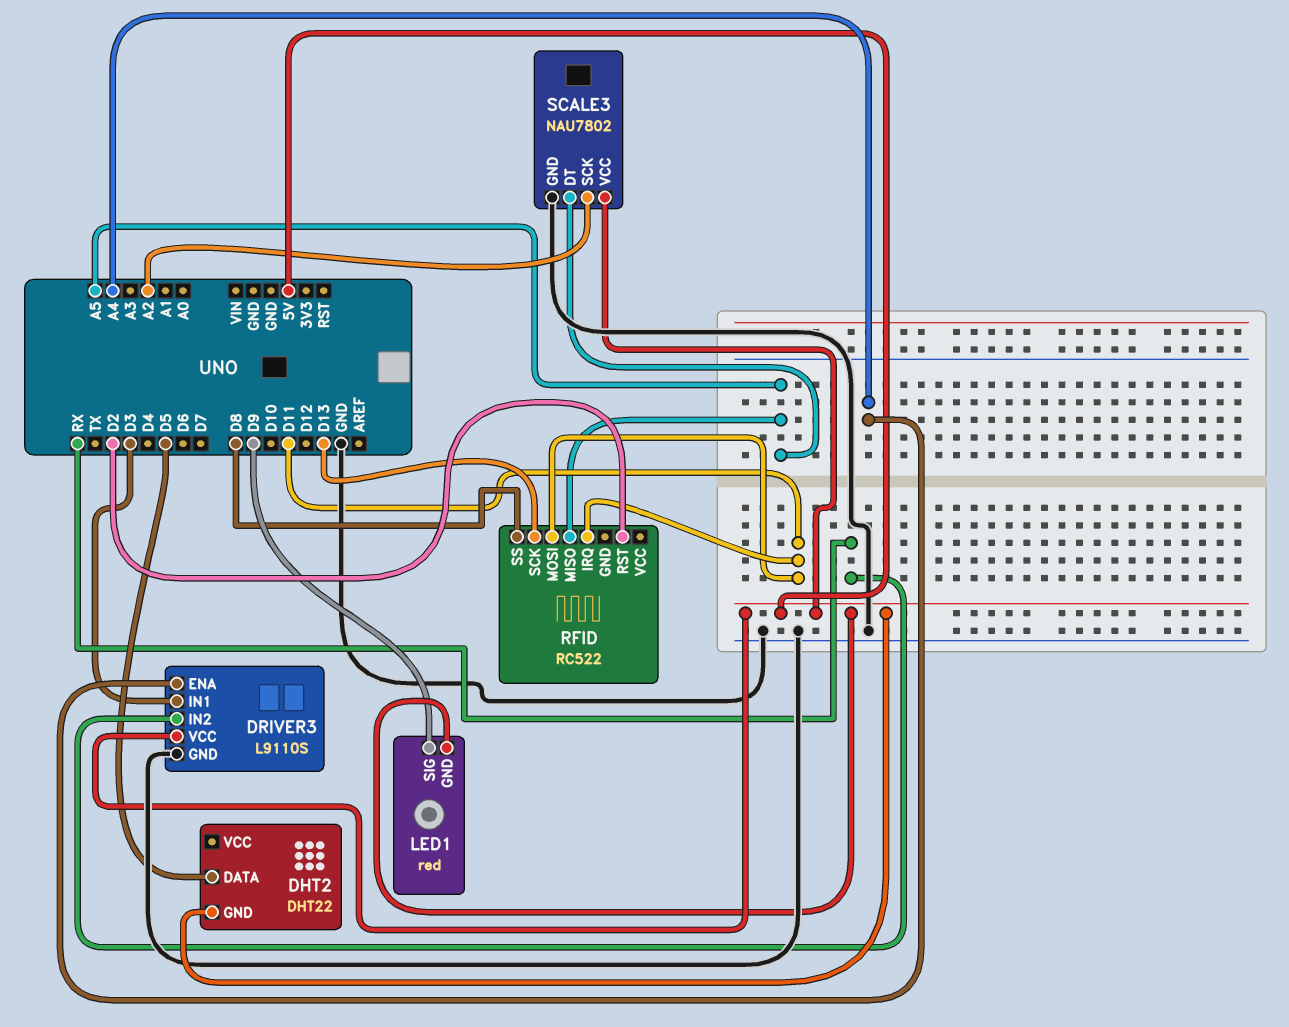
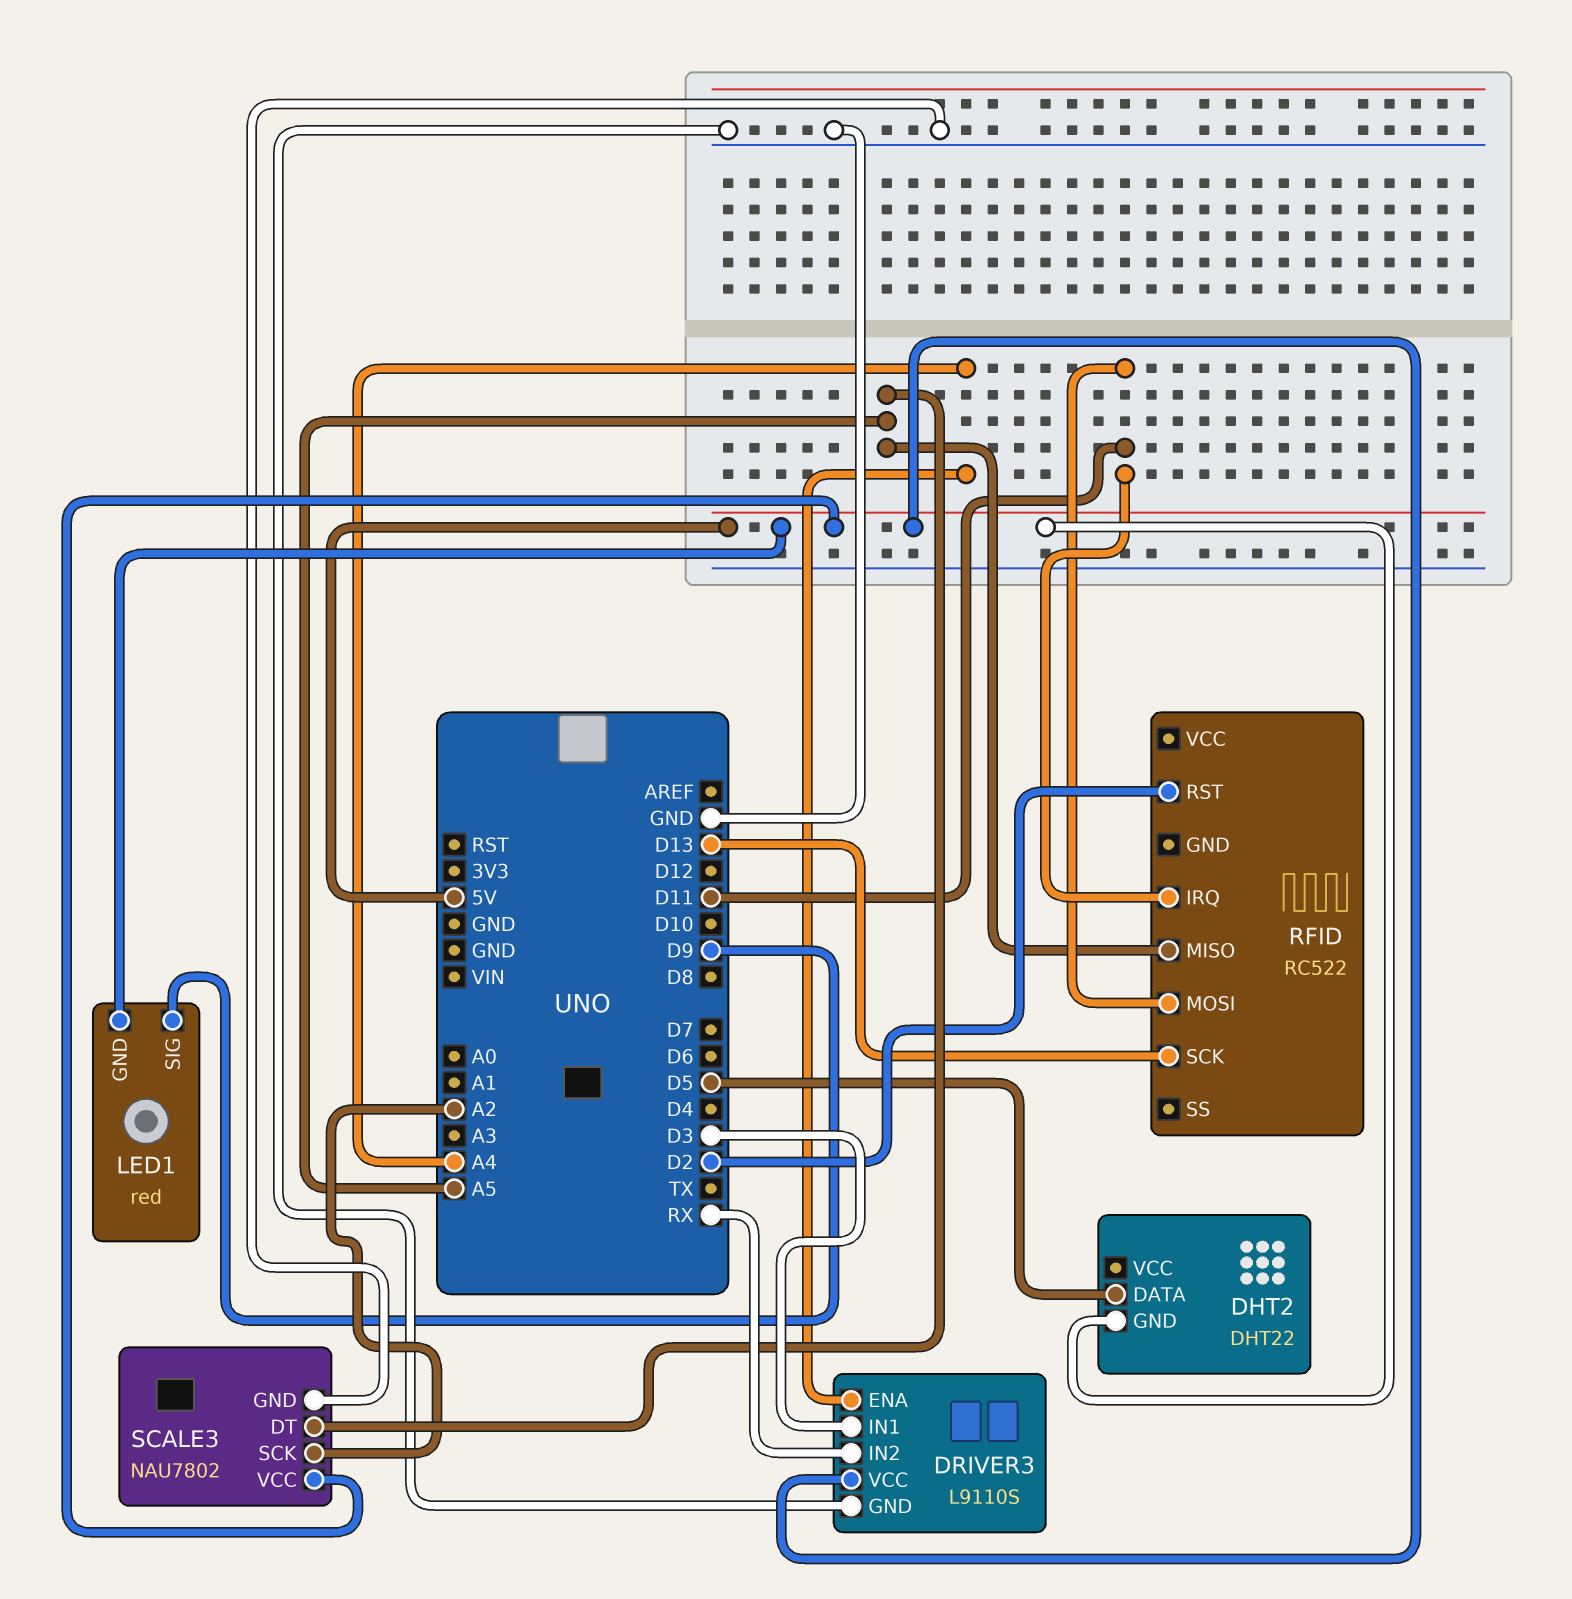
RFID pin SS: D8 -> none

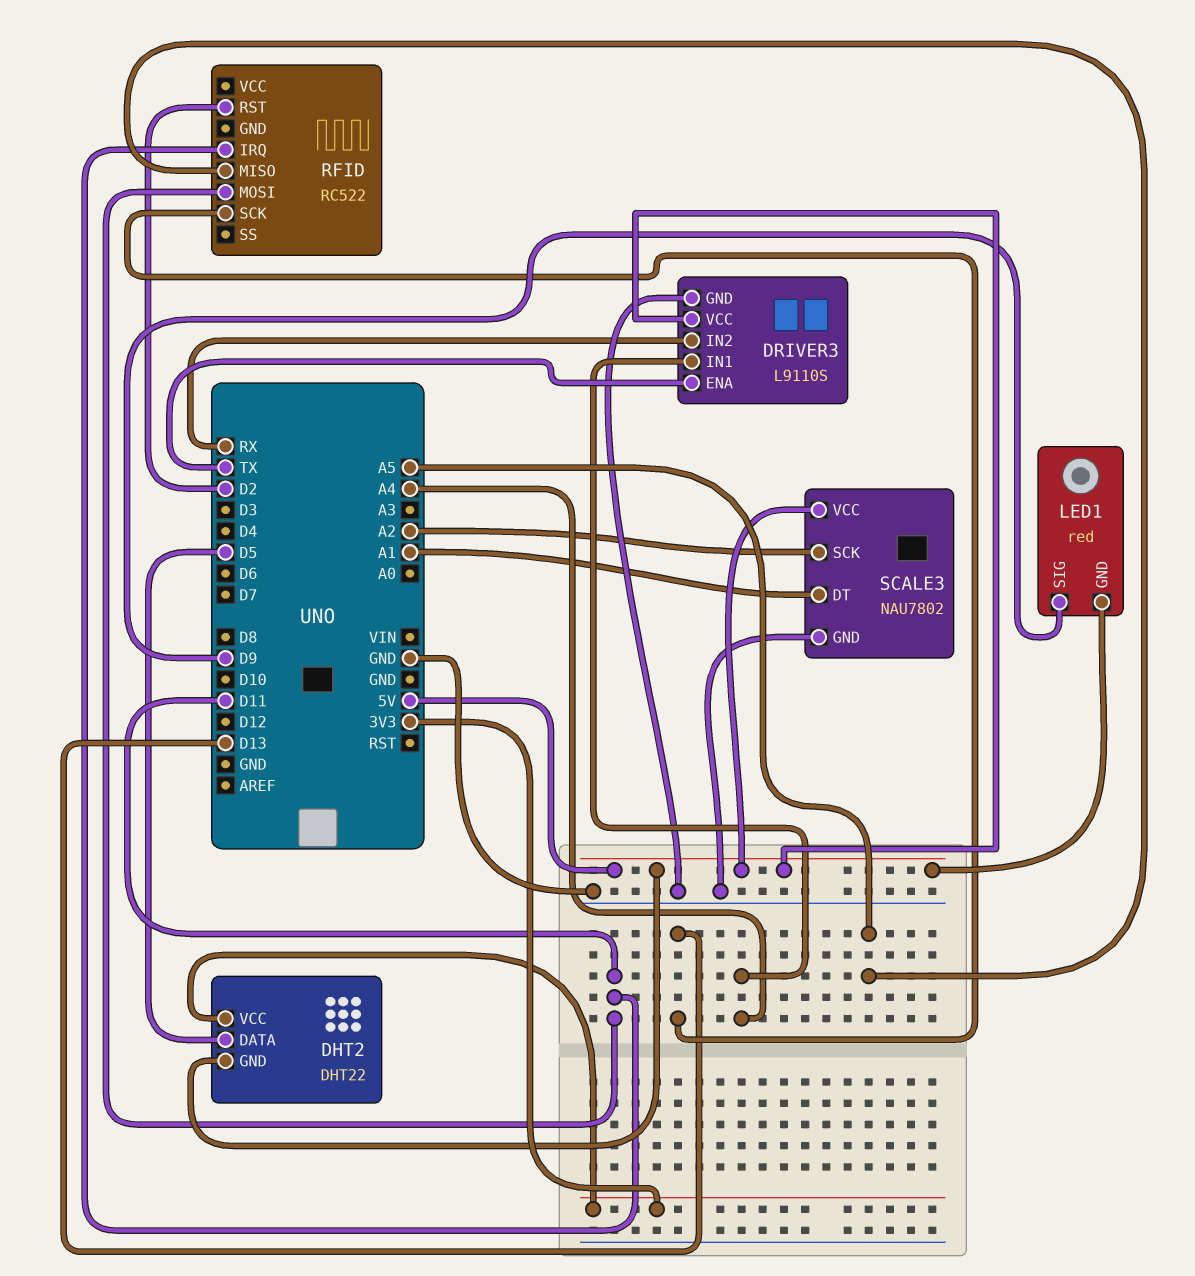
DHT2 pin VCC: none -> 3V3
DRIVER3 pin ENA: A4 -> TX
DRIVER3 pin IN1: D3 -> A4
SCALE3 pin DT: A5 -> A1

